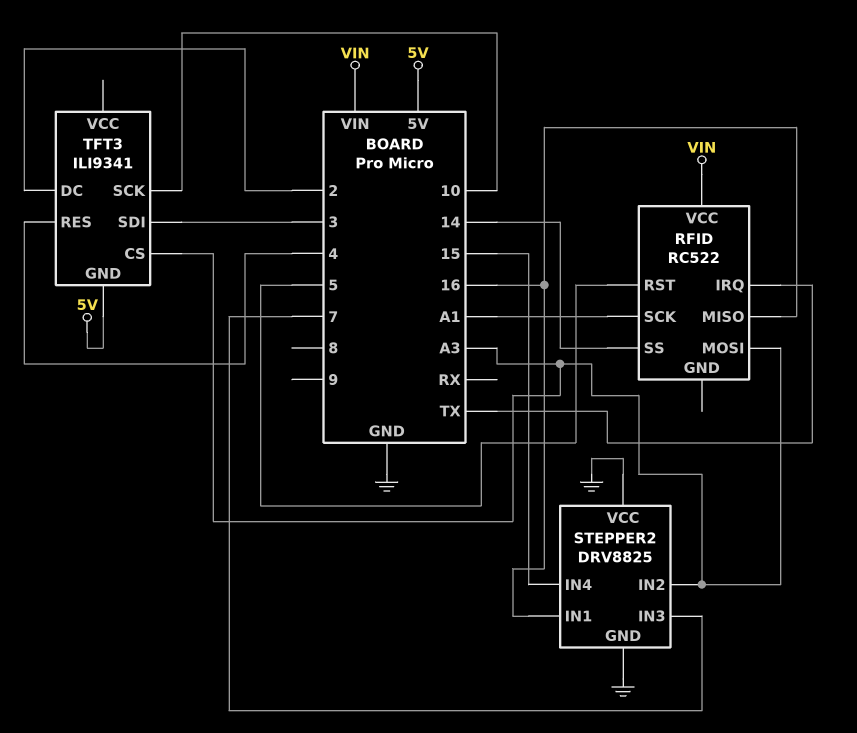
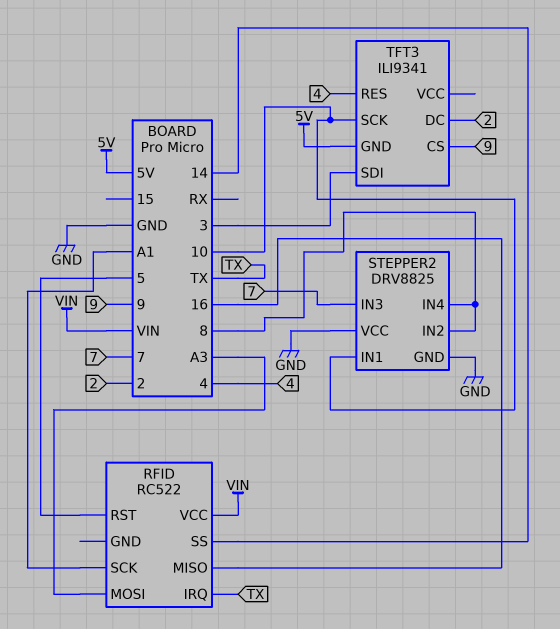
STEPPER2 pin IN1: 16 -> 10
STEPPER2 pin IN2: A3 -> 8
STEPPER2 pin IN4: 15 -> 8
TFT3 pin CS: A3 -> 9

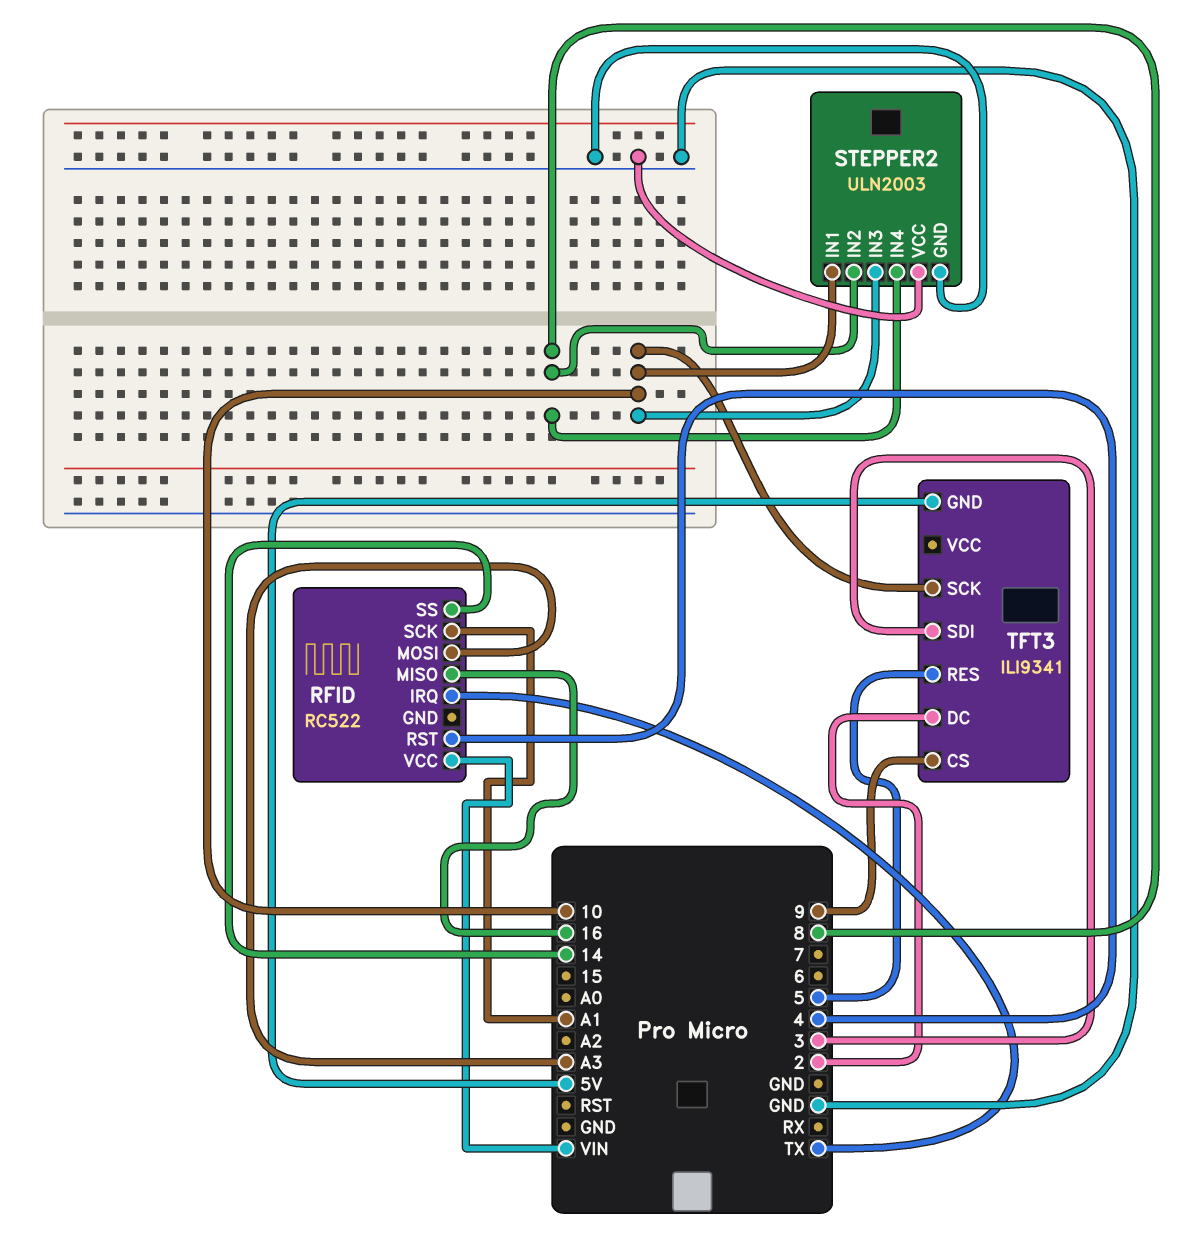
RFID pin RST: 5 -> 4
STEPPER2: DRV8825 -> ULN2003
STEPPER2 pin IN3: 7 -> 10
TFT3 pin RES: 4 -> 5

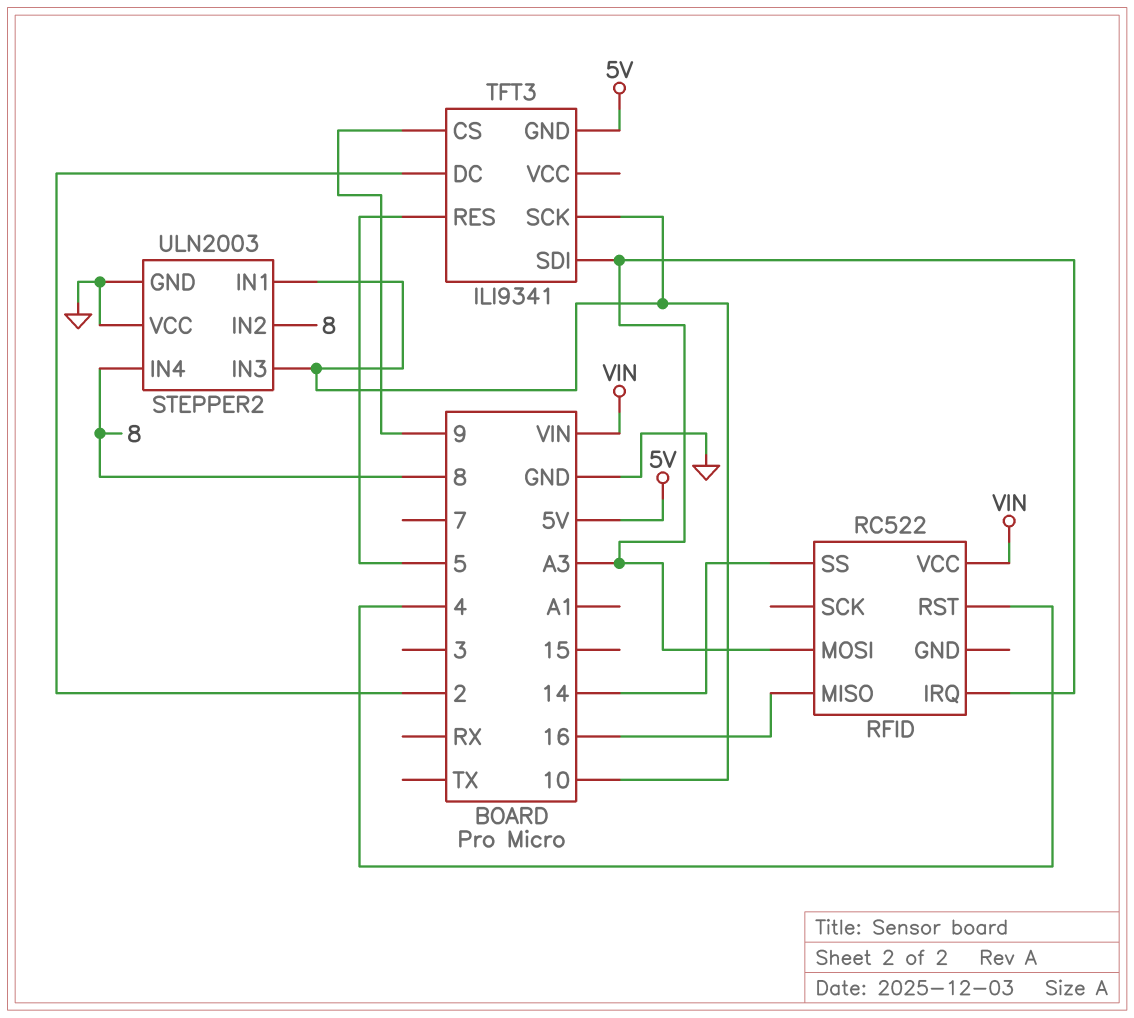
RFID pin IRQ: TX -> A3
RFID pin SCK: A1 -> none
TFT3 pin SDI: 3 -> A3

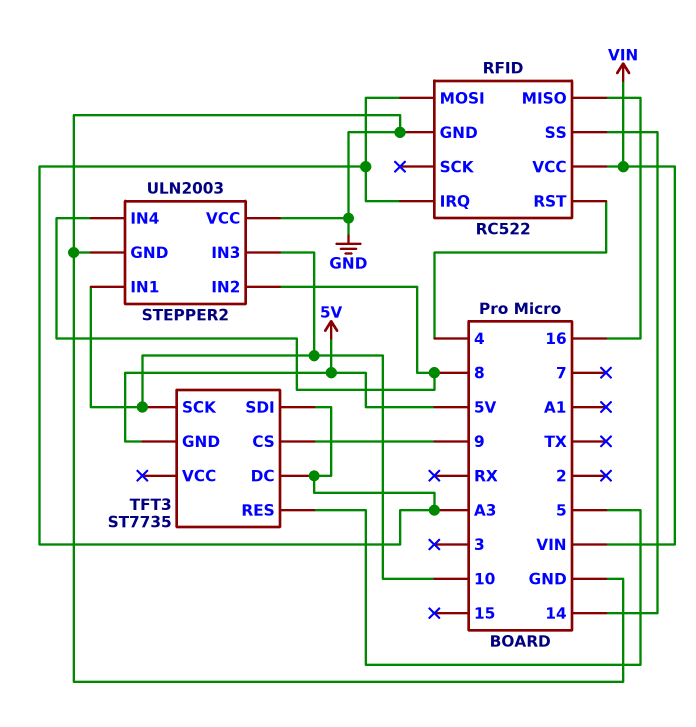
RFID pin GND: none -> GND
TFT3: ILI9341 -> ST7735
TFT3 pin DC: 2 -> A3

